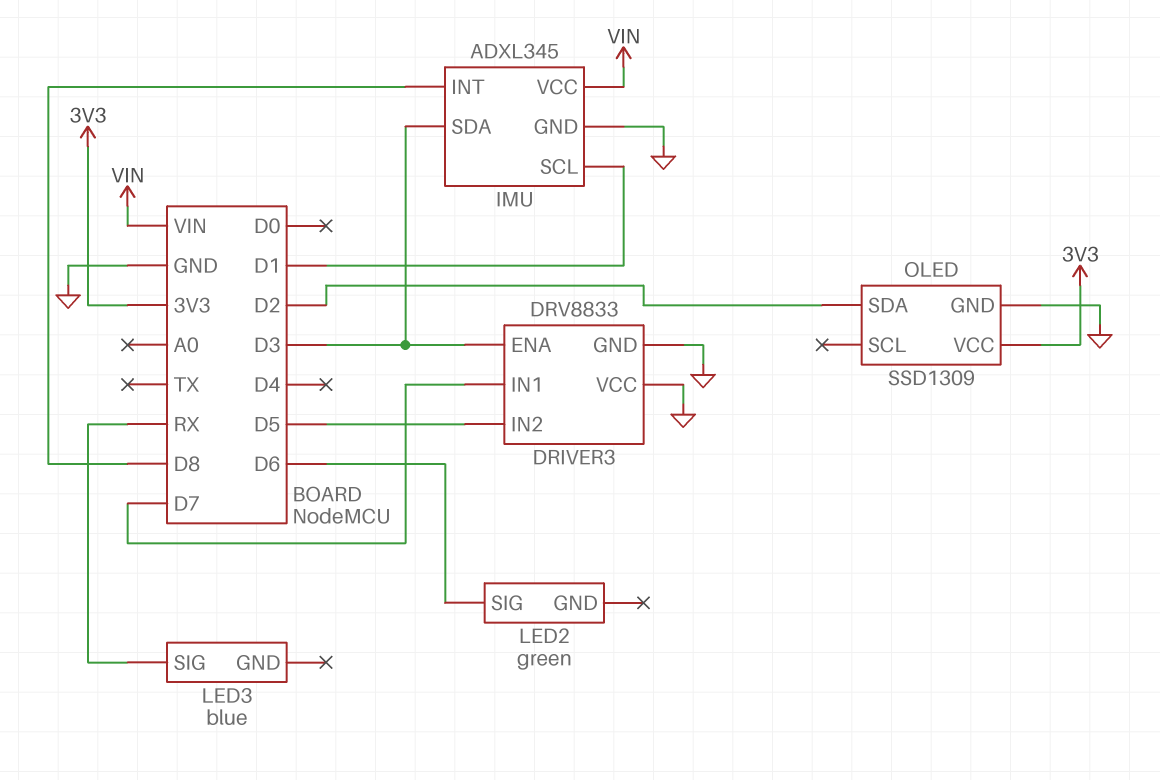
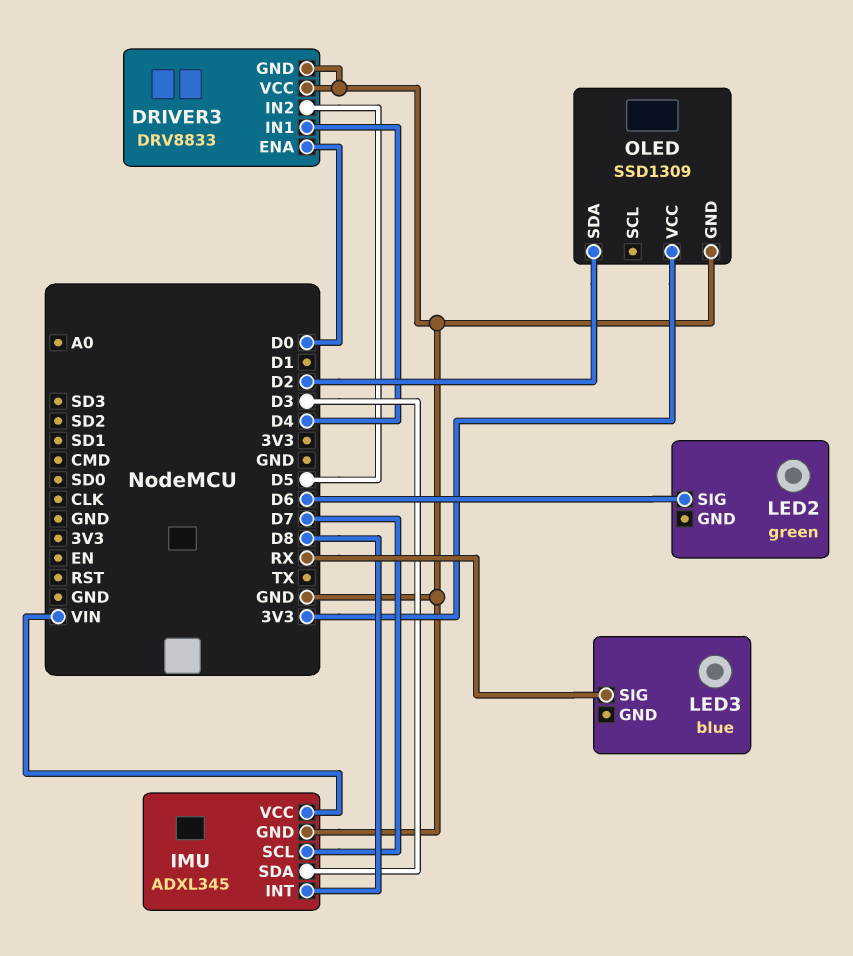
DRIVER3 pin ENA: D3 -> D0
DRIVER3 pin IN1: D7 -> D4
IMU pin SCL: D1 -> D7

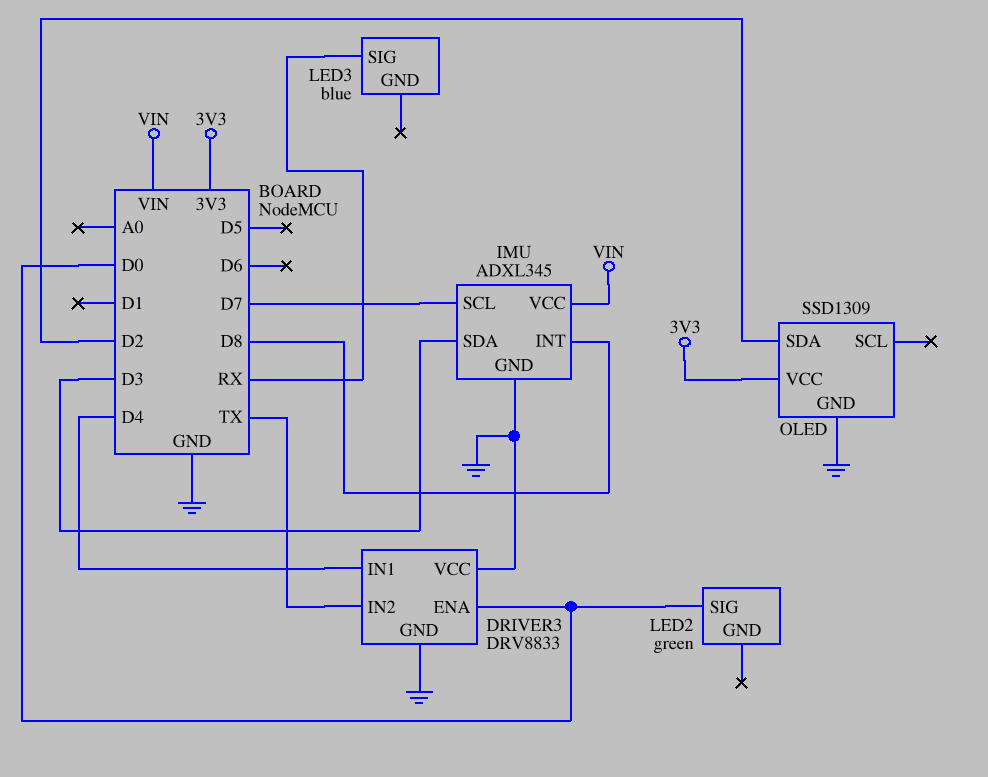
DRIVER3 pin IN2: D5 -> TX
LED2 pin SIG: D6 -> D0

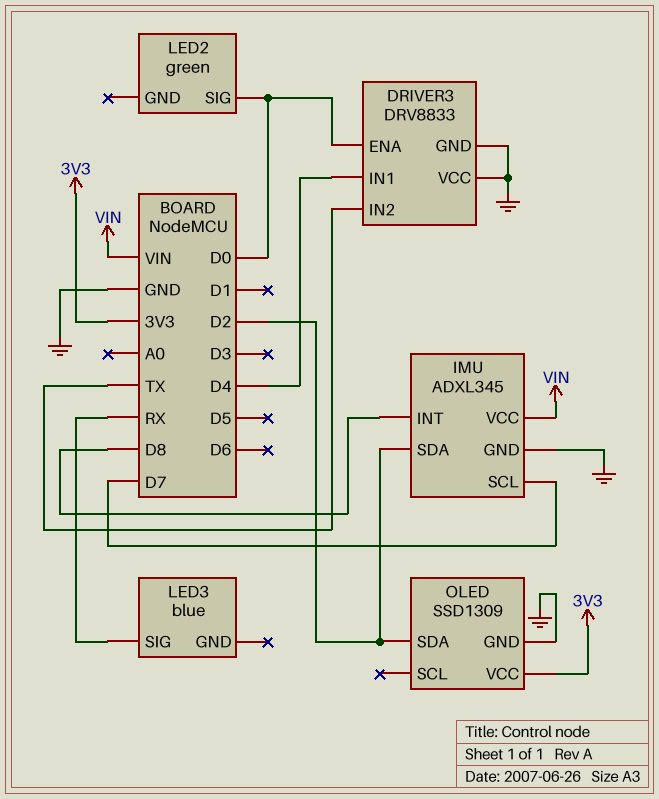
IMU pin SDA: D3 -> D2

